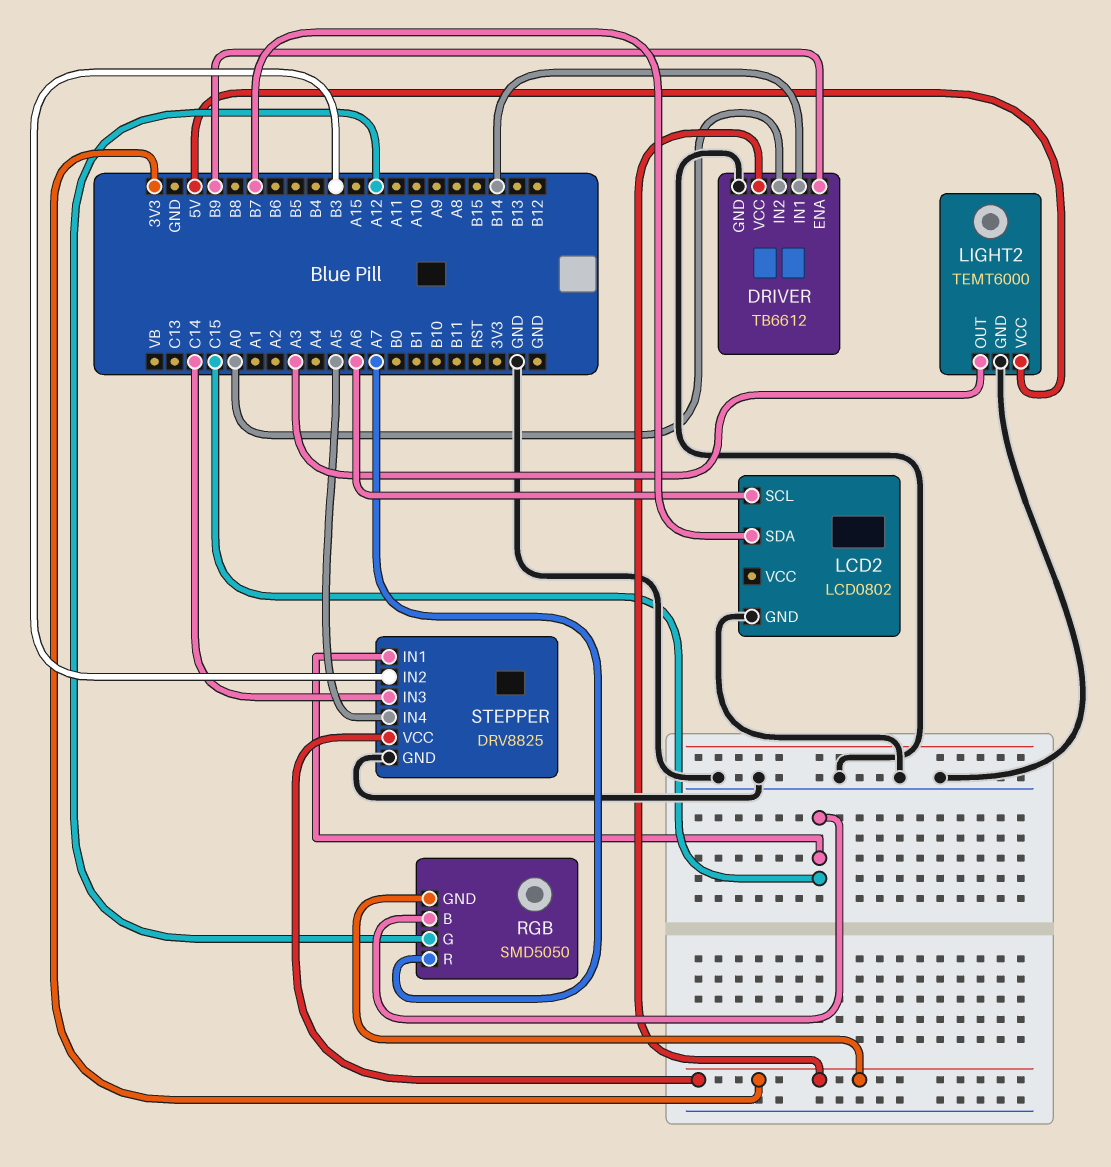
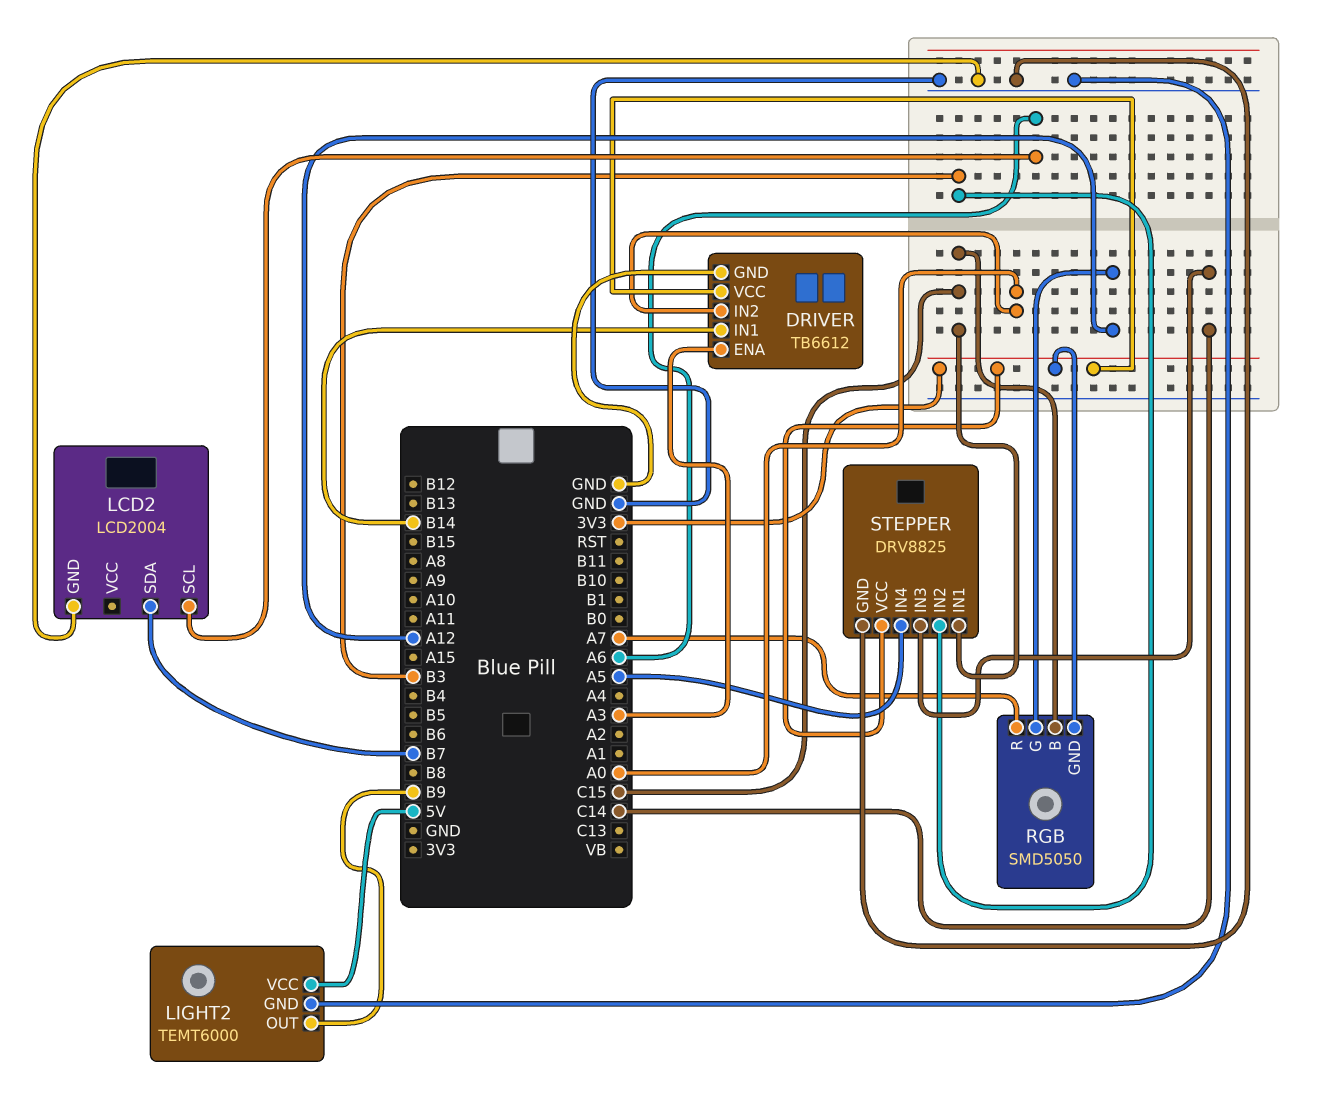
DRIVER pin ENA: B9 -> A3
LCD2: LCD0802 -> LCD2004
LIGHT2 pin OUT: A3 -> B9

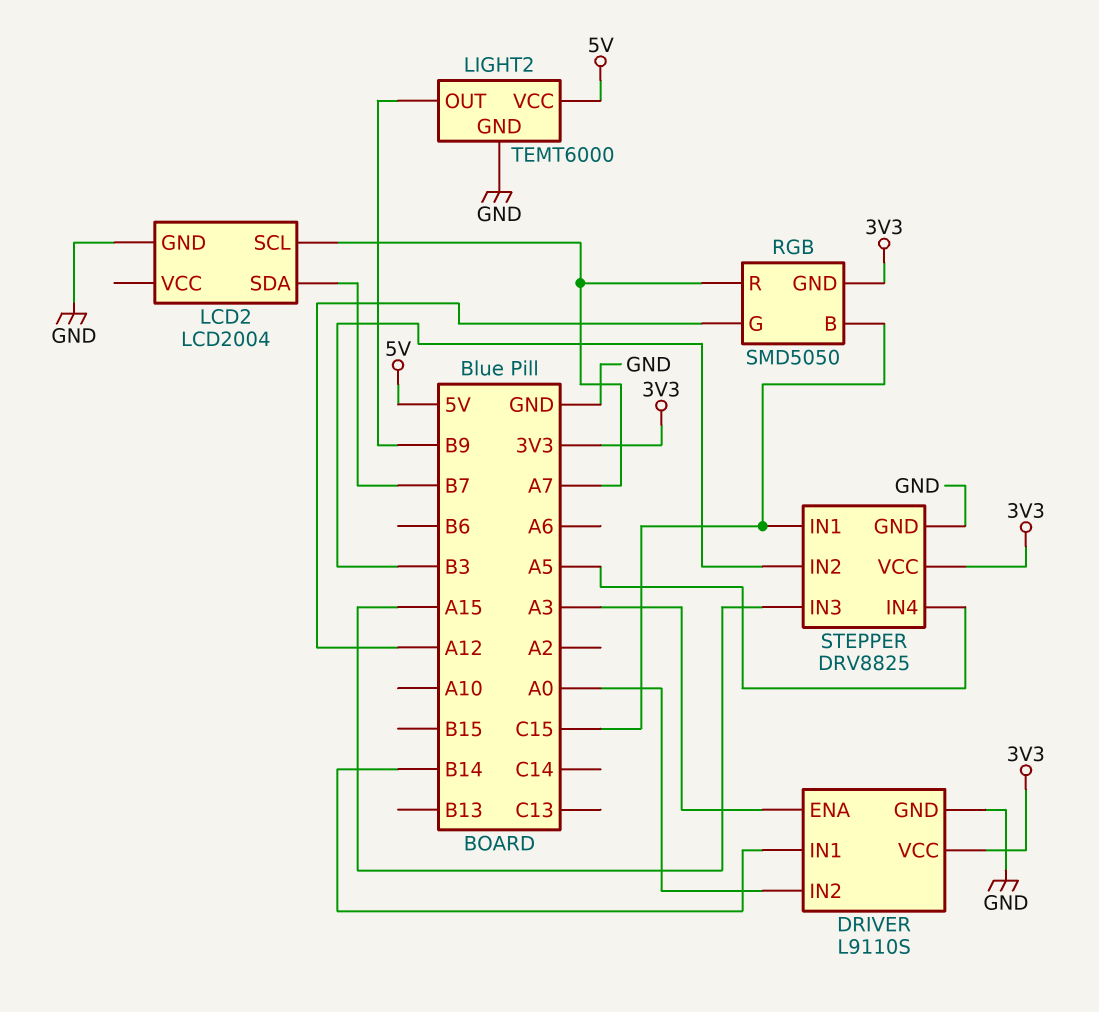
DRIVER: TB6612 -> L9110S
LCD2 pin SCL: A6 -> A7
STEPPER pin IN3: C14 -> A15

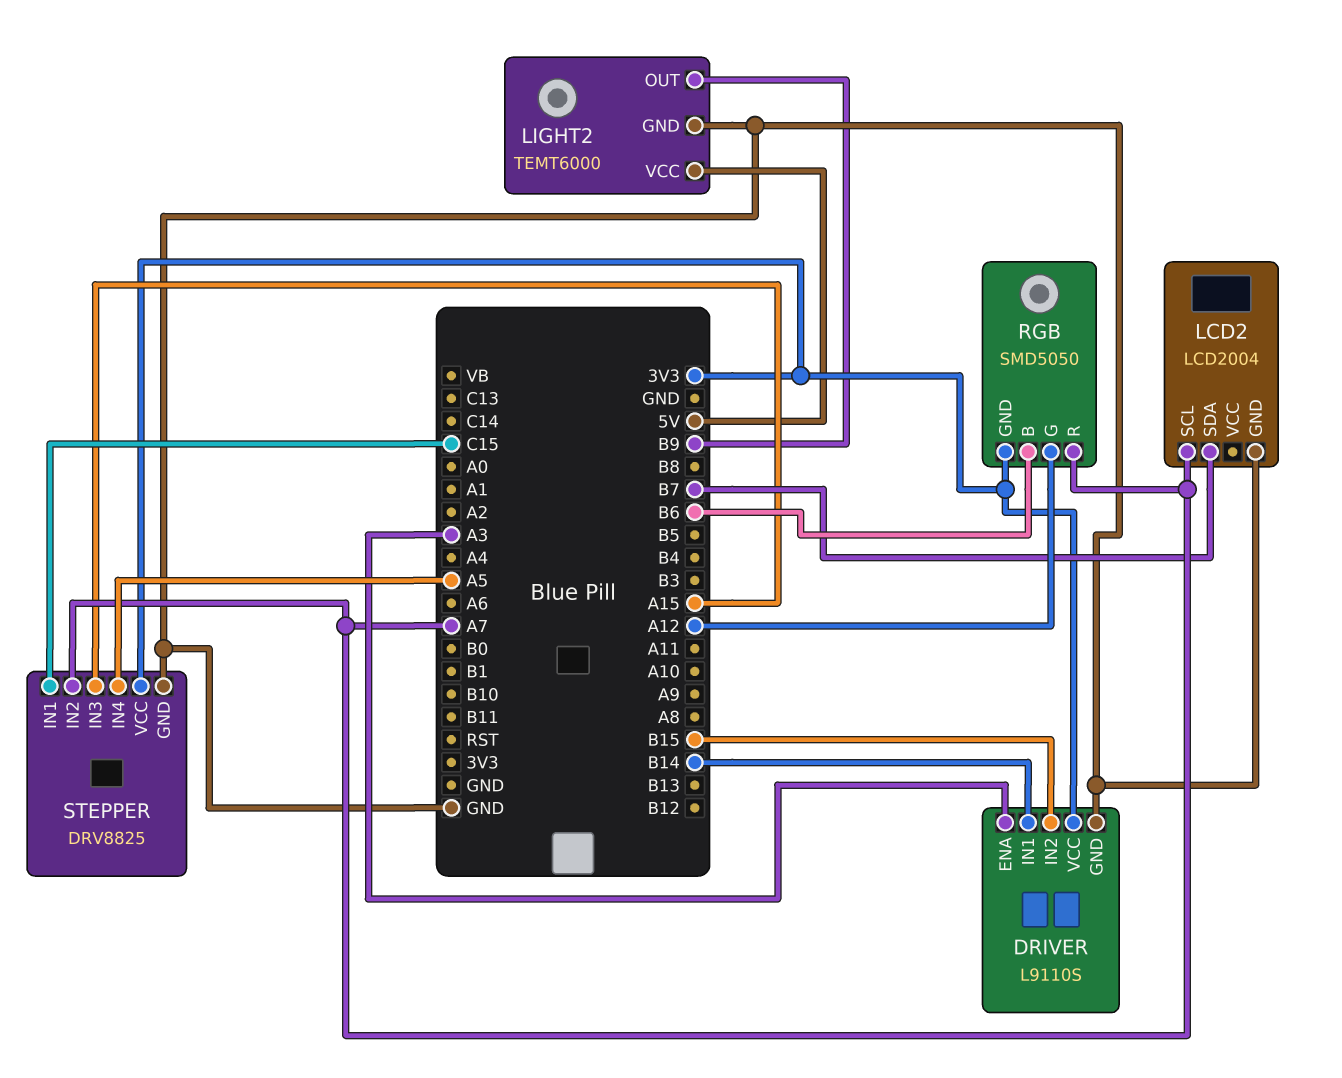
DRIVER pin IN2: A0 -> B15
RGB pin B: C15 -> B6
STEPPER pin IN2: B3 -> A7

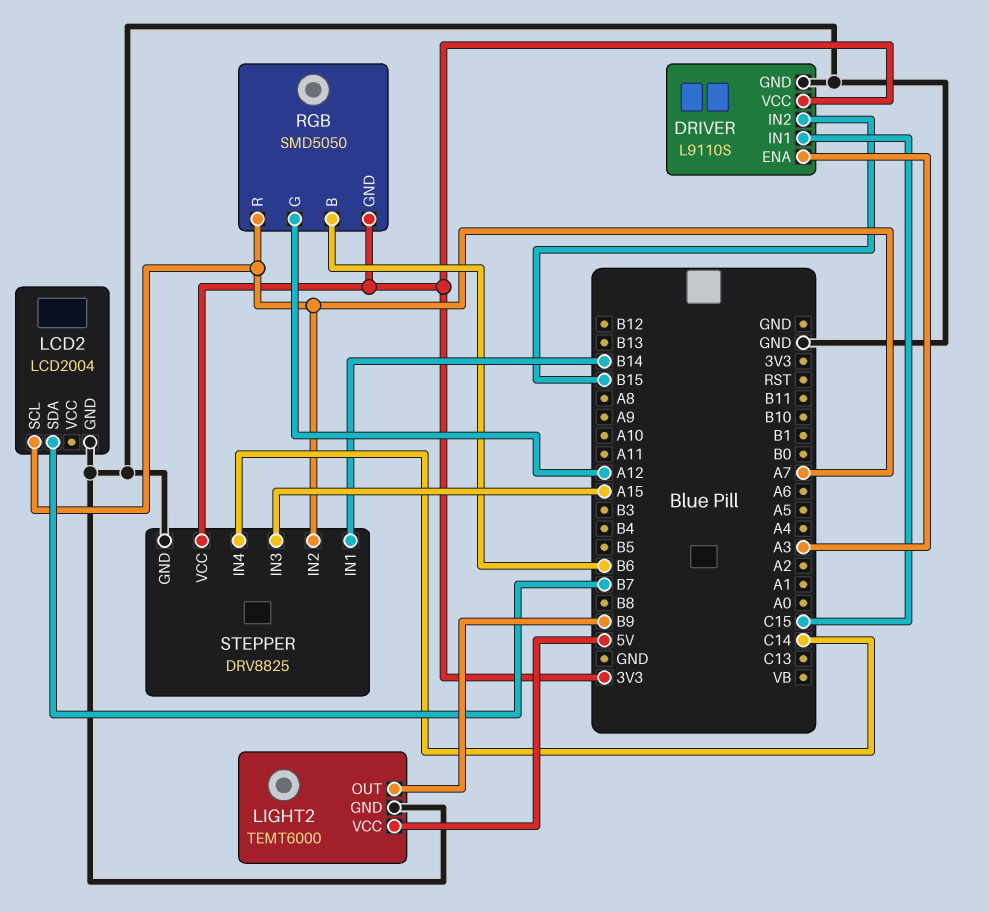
DRIVER pin IN1: B14 -> C15
STEPPER pin IN1: C15 -> B14
STEPPER pin IN4: A5 -> C14

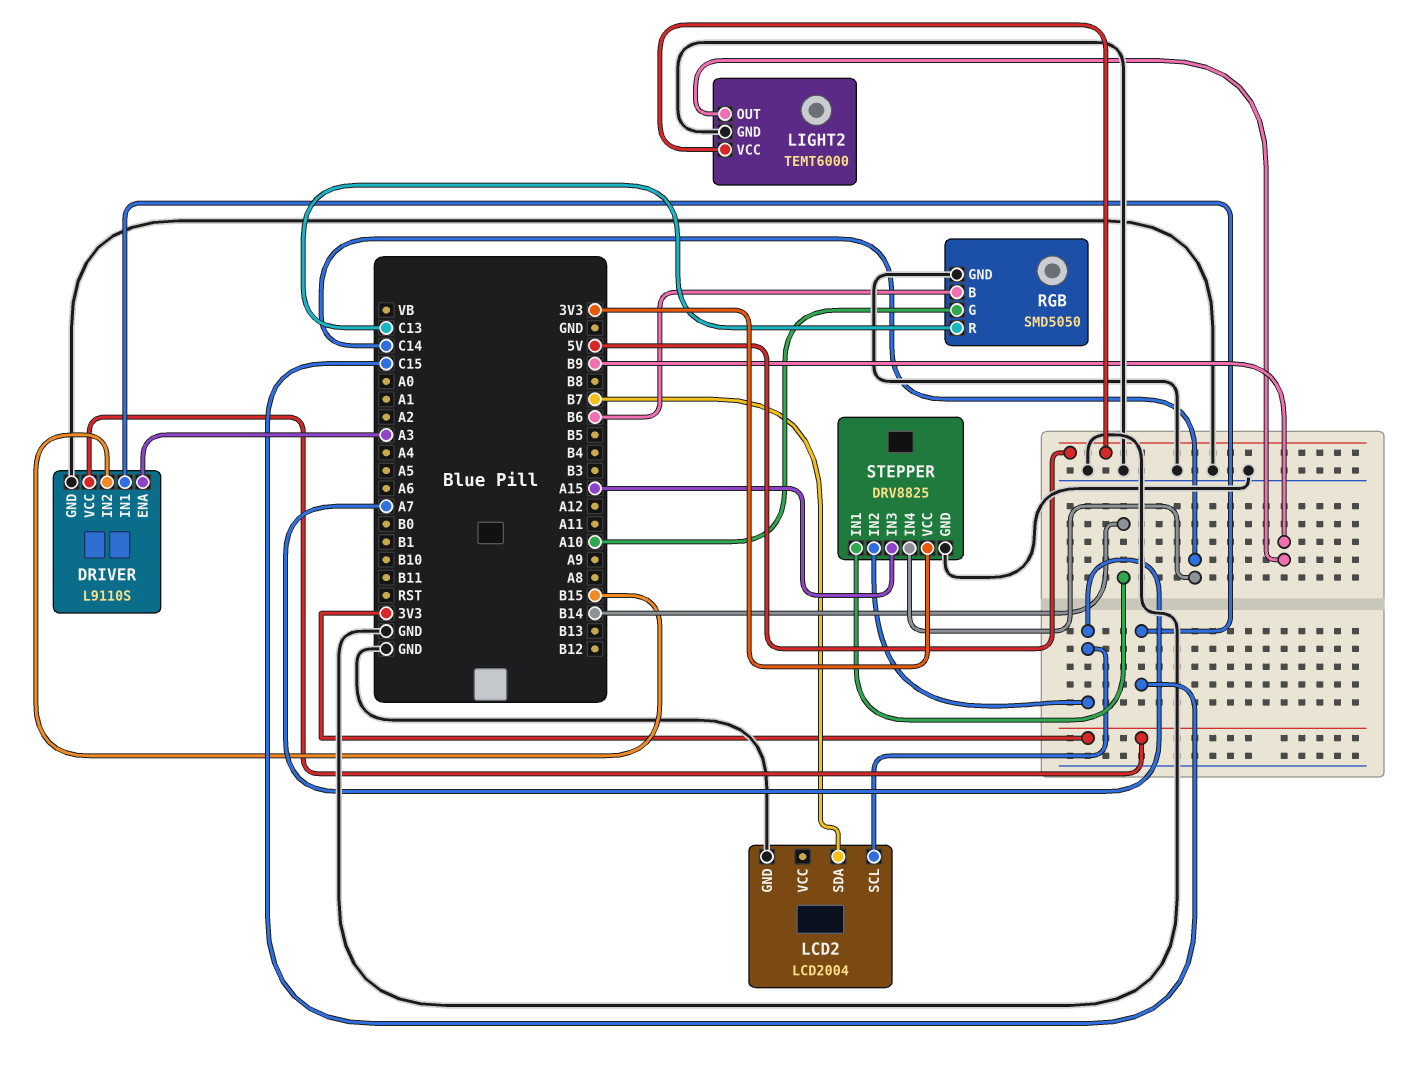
RGB pin G: A12 -> A10
RGB pin GND: 3V3 -> GND
RGB pin R: A7 -> C13

